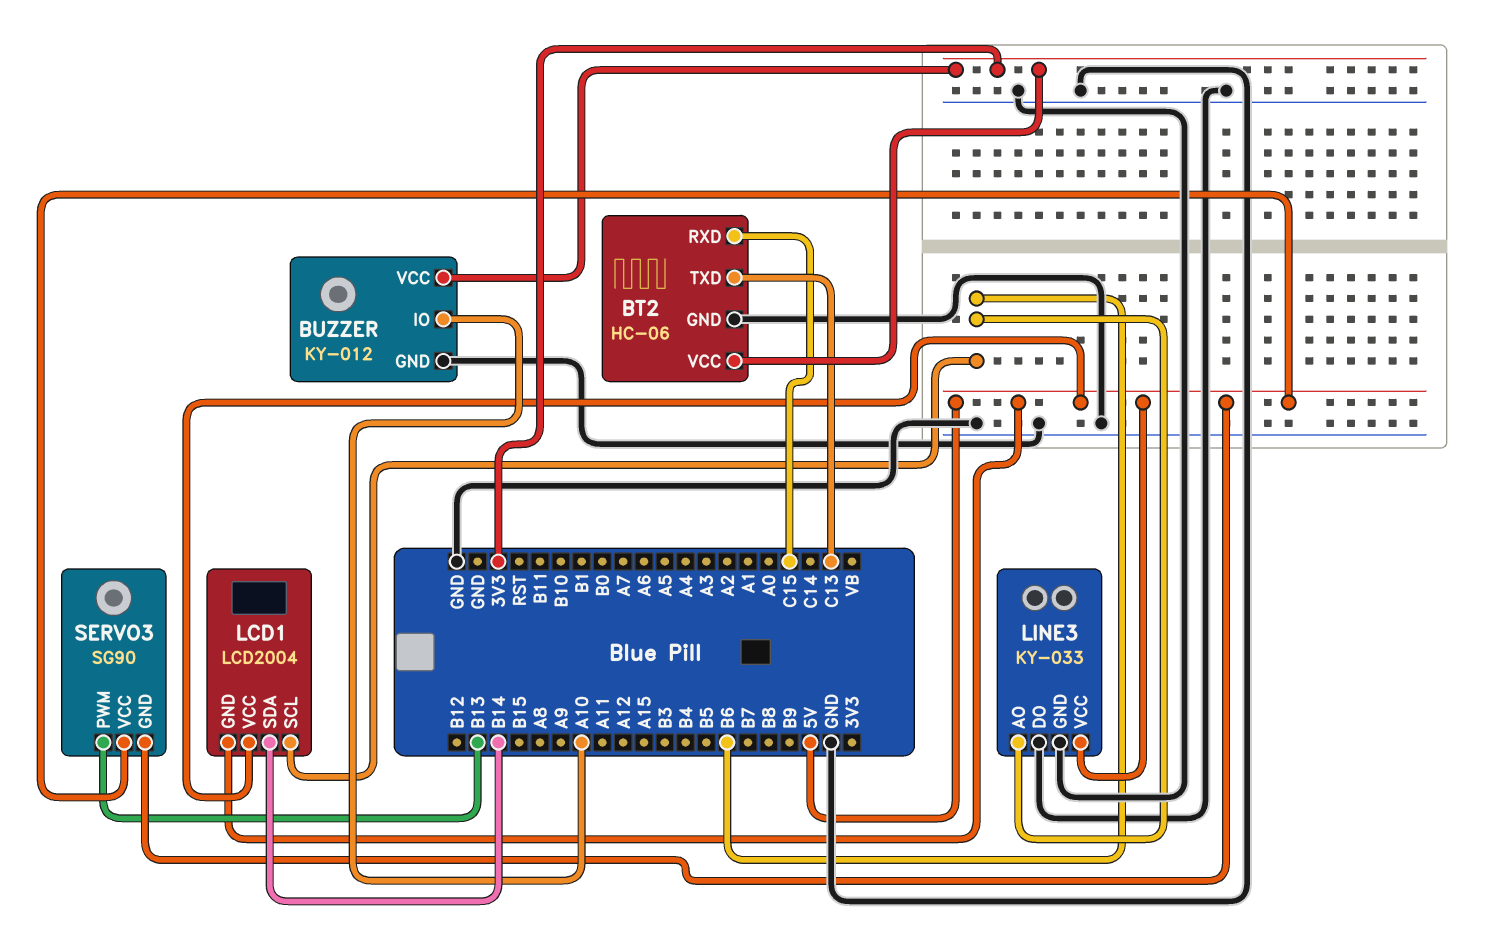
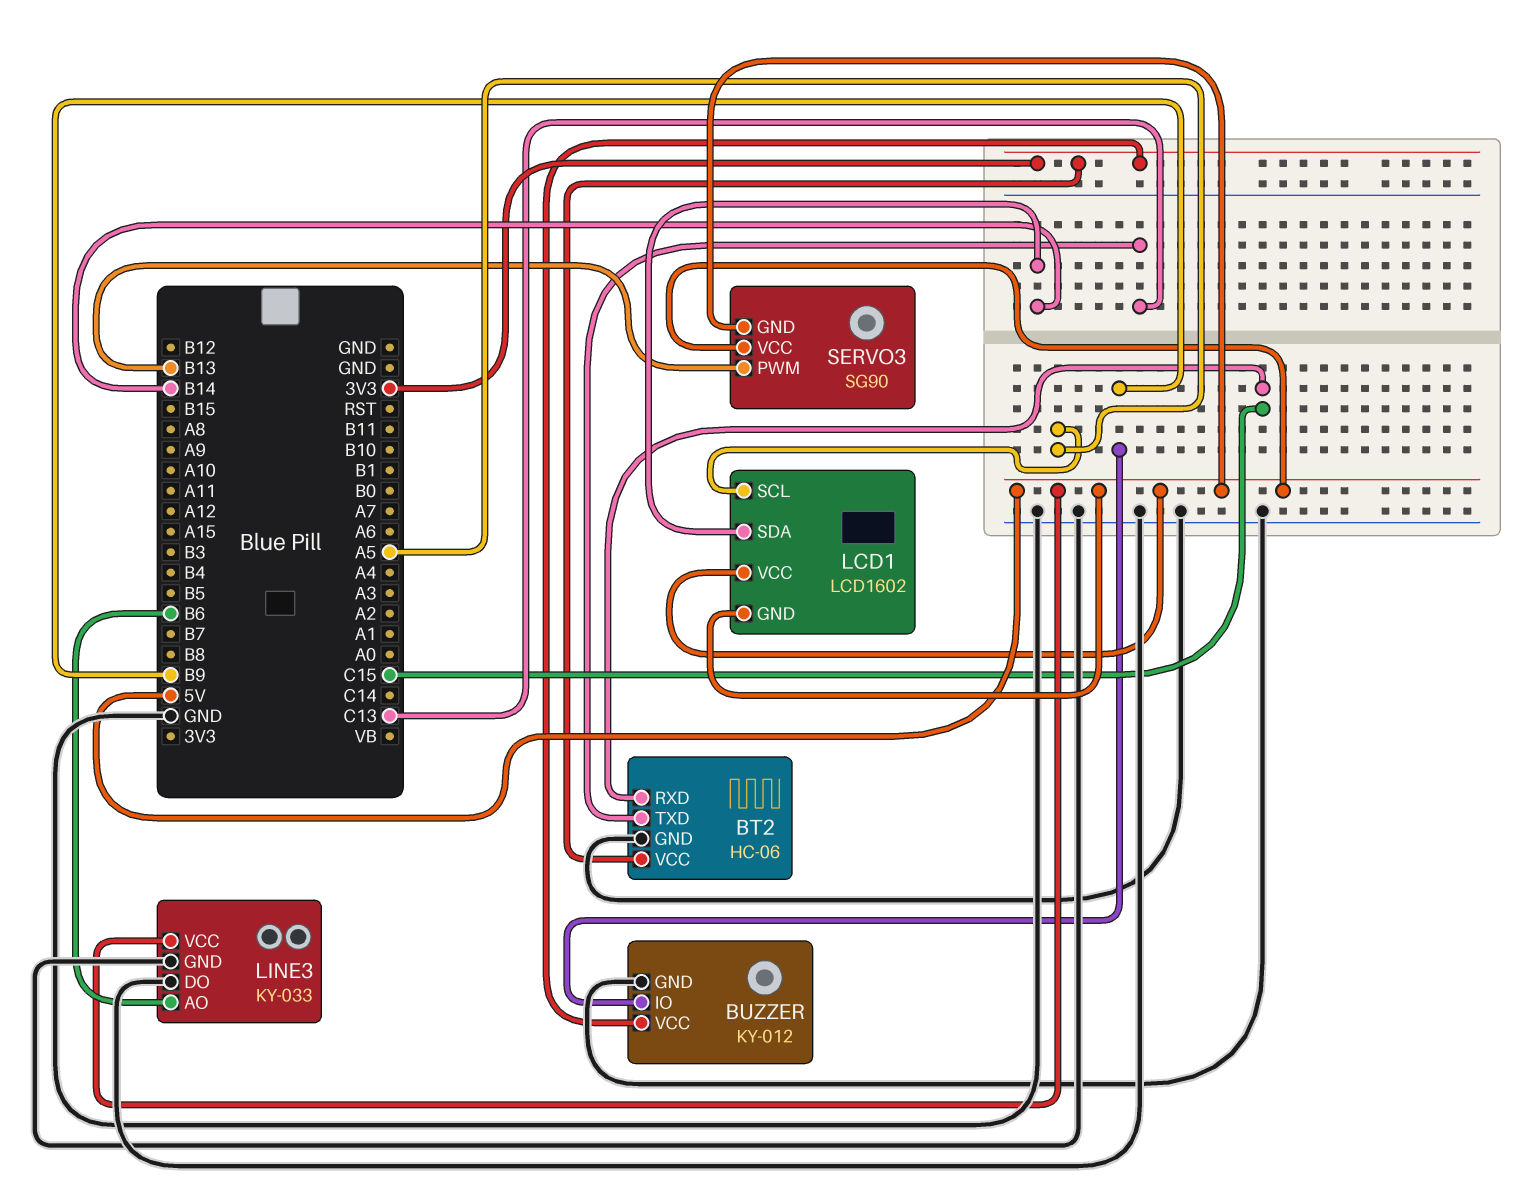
BUZZER pin IO: A10 -> B9
LCD1: LCD2004 -> LCD1602
LCD1 pin SCL: B6 -> A5

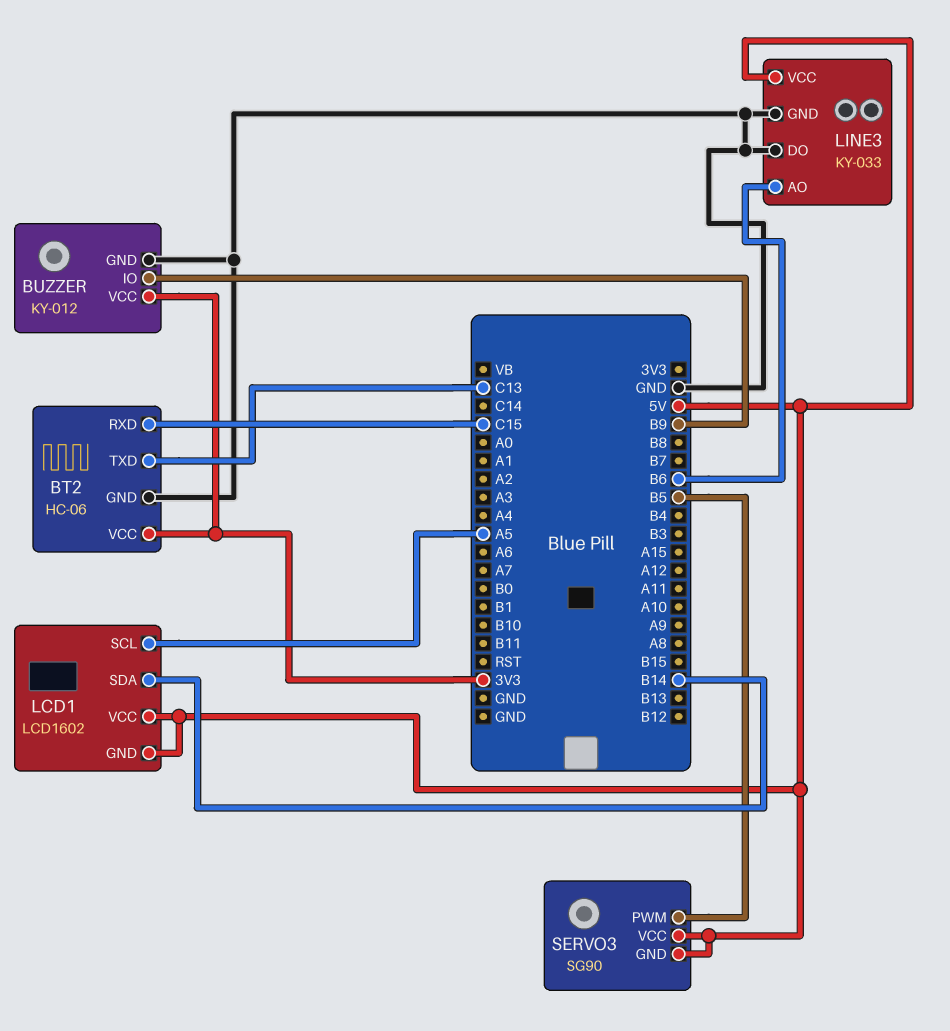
SERVO3 pin PWM: B13 -> B5

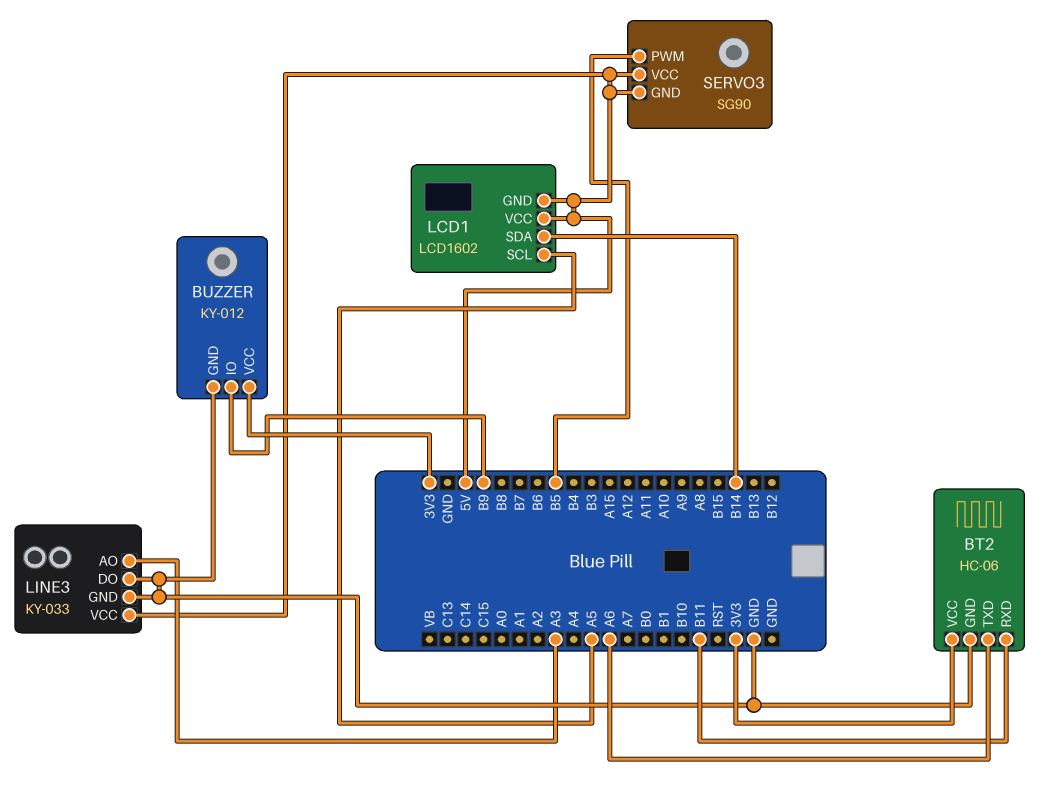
BT2 pin RXD: C15 -> B11
BT2 pin TXD: C13 -> A6
LINE3 pin AO: B6 -> A3

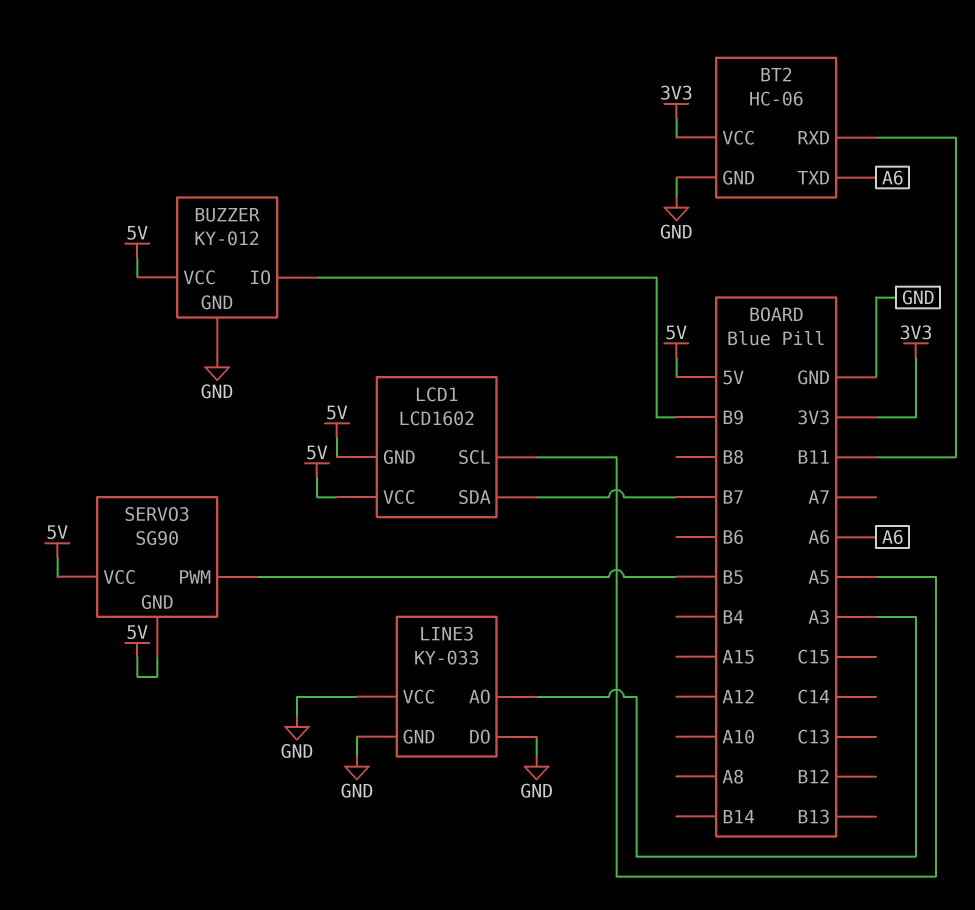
BUZZER pin VCC: 3V3 -> 5V
LCD1 pin SDA: B14 -> B7
LINE3 pin VCC: 5V -> GND

